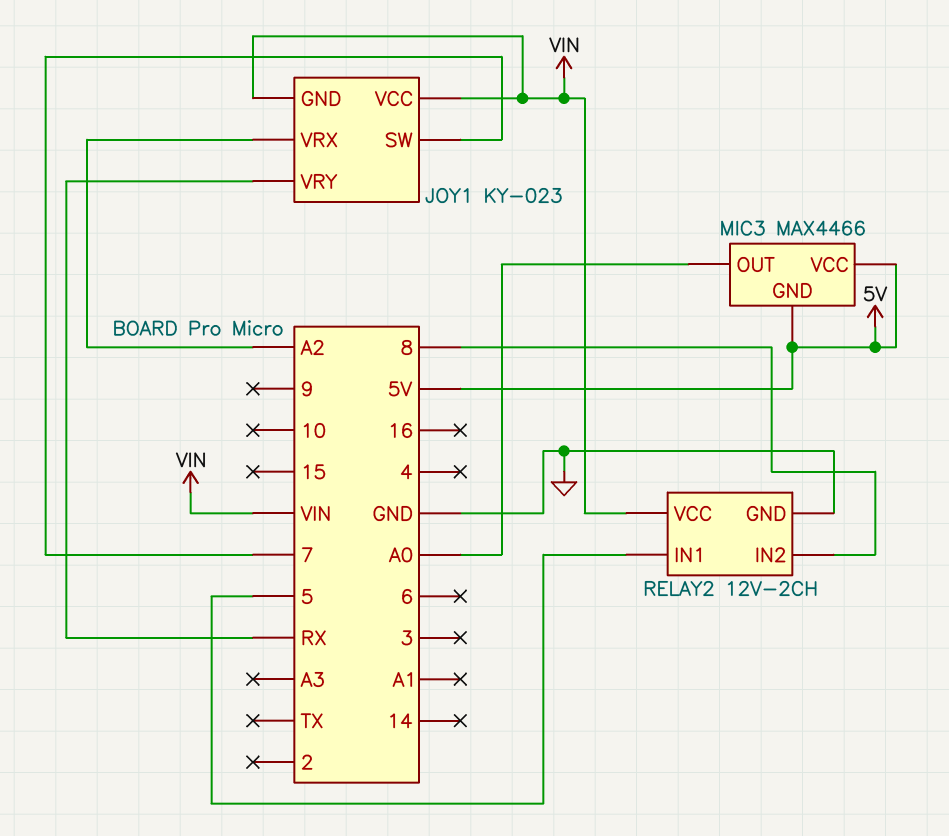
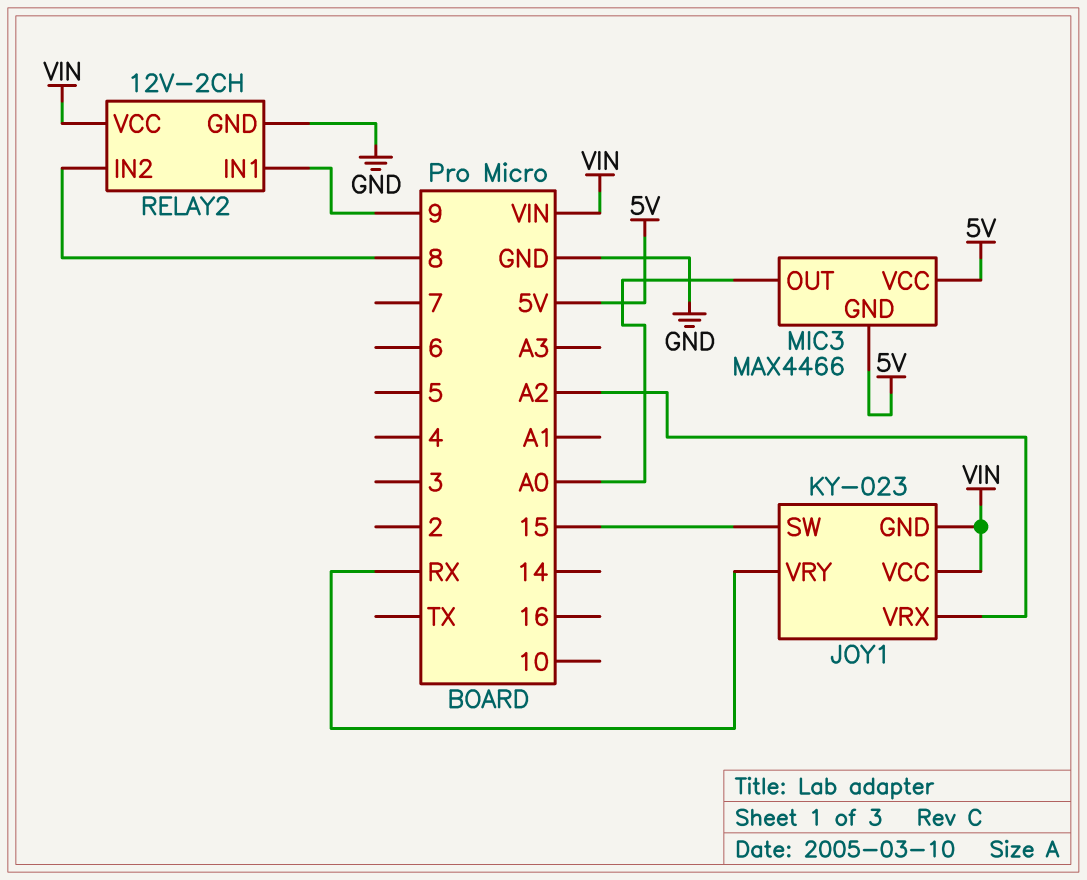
JOY1 pin SW: 7 -> 15
RELAY2 pin IN1: 5 -> 9

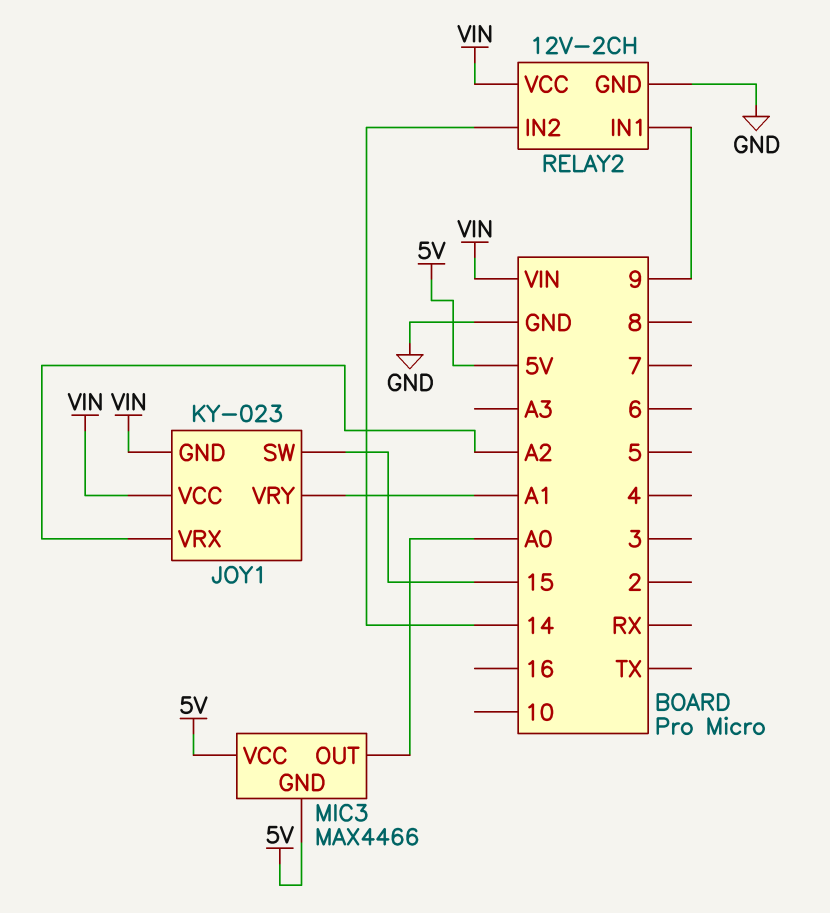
JOY1 pin VRY: RX -> A1
RELAY2 pin IN2: 8 -> 14

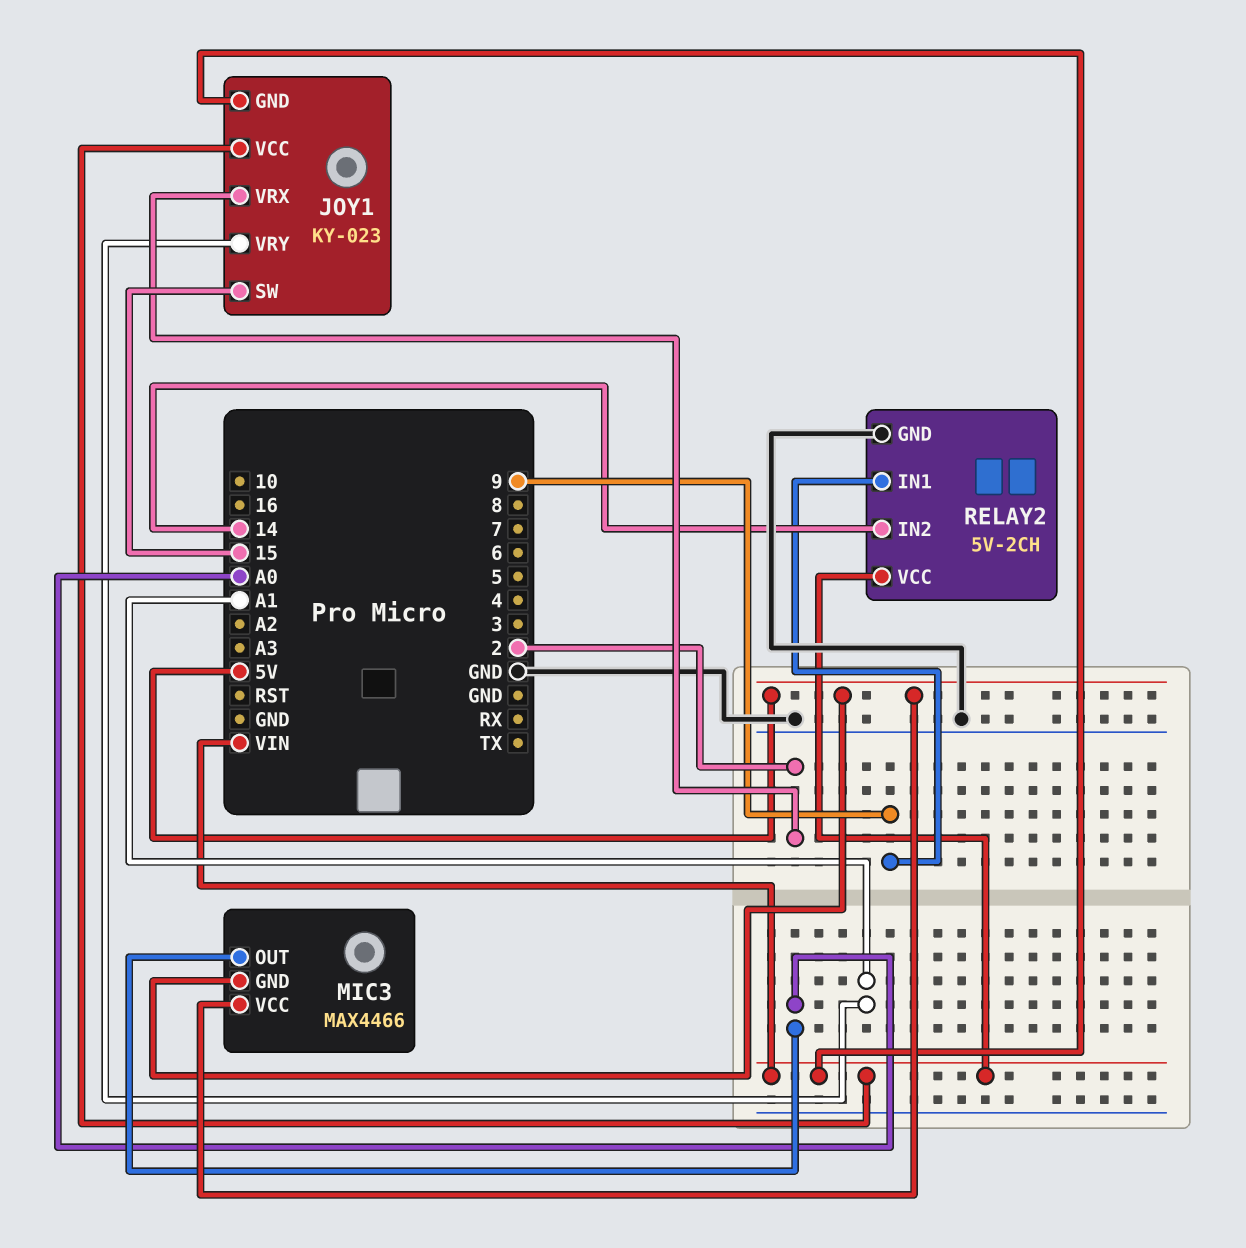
JOY1 pin VRX: A2 -> 2
RELAY2: 12V-2CH -> 5V-2CH

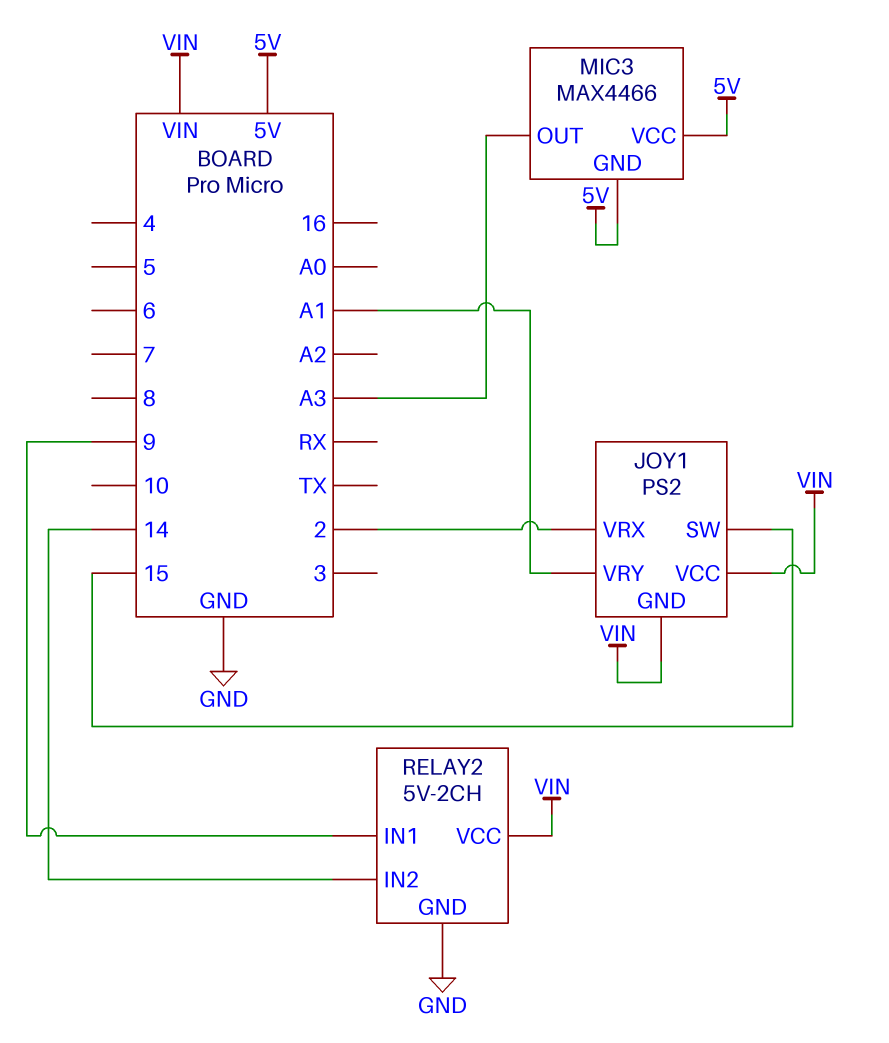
JOY1: KY-023 -> PS2
MIC3 pin OUT: A0 -> A3

